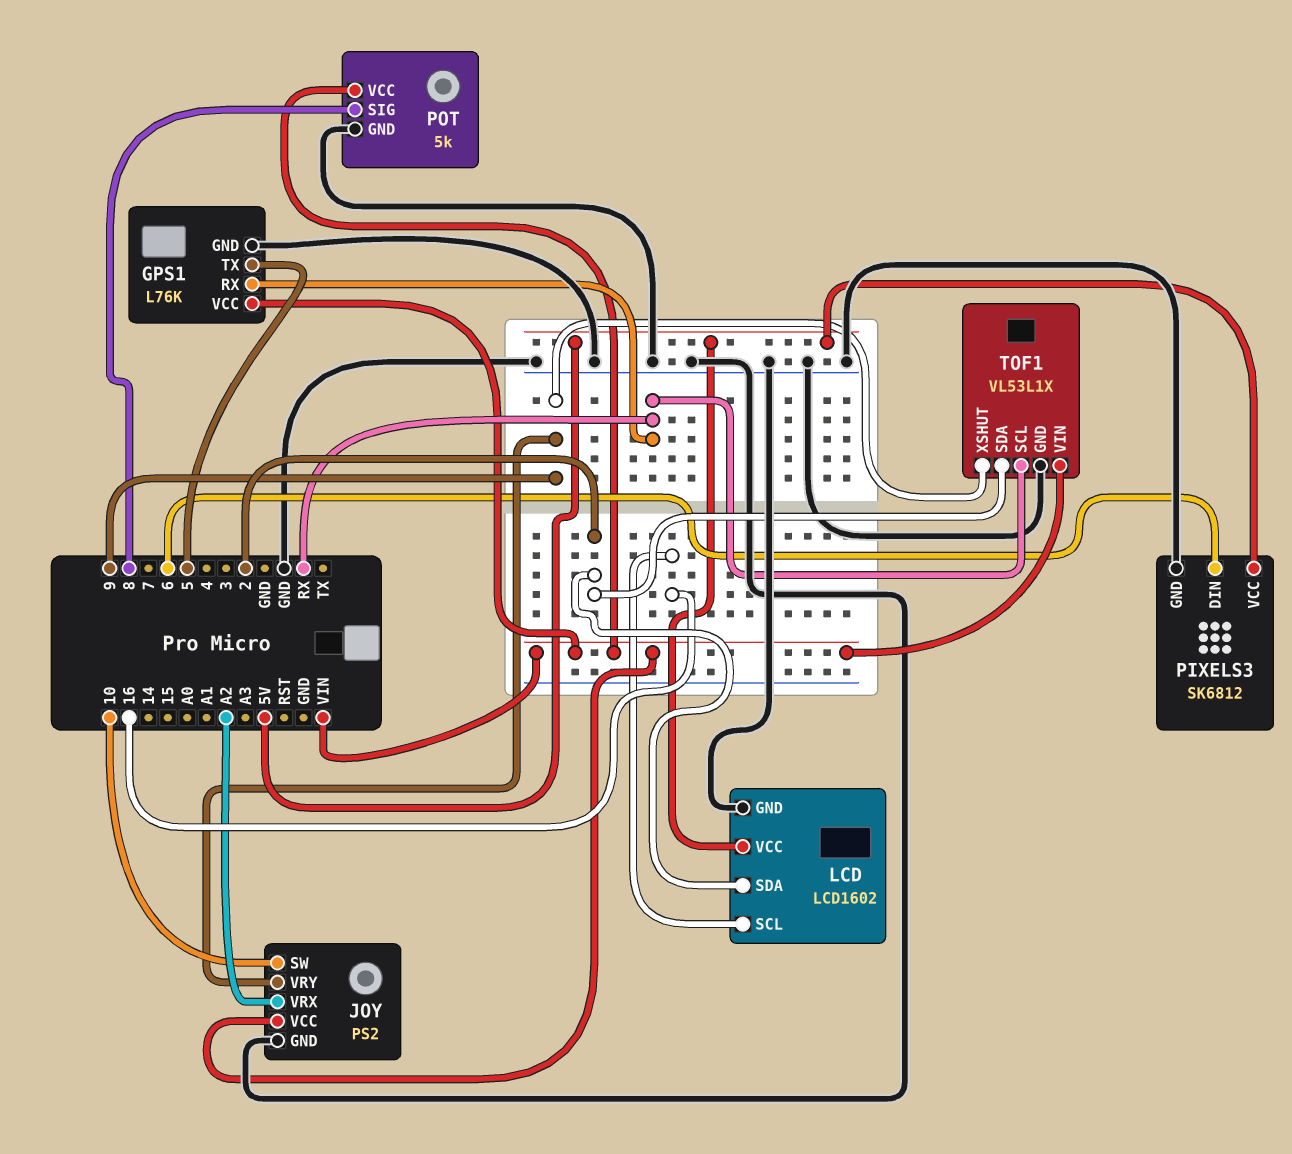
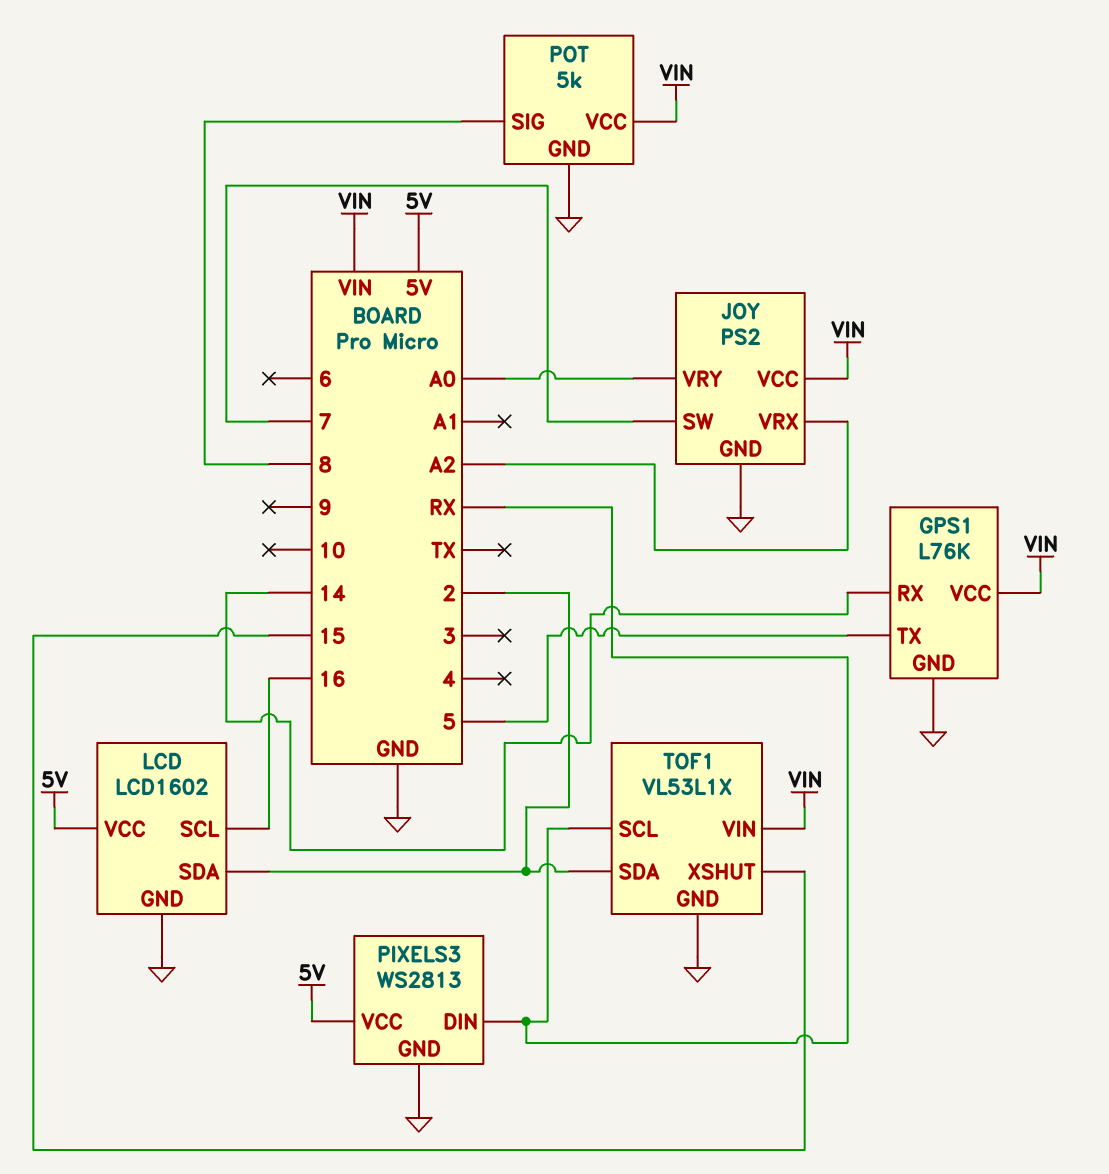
GPS1 pin RX: RX -> 14
JOY pin SW: 10 -> 7
JOY pin VRY: 9 -> A0
PIXELS3: SK6812 -> WS2813
PIXELS3 pin DIN: 6 -> RX
TOF1 pin XSHUT: 9 -> 15

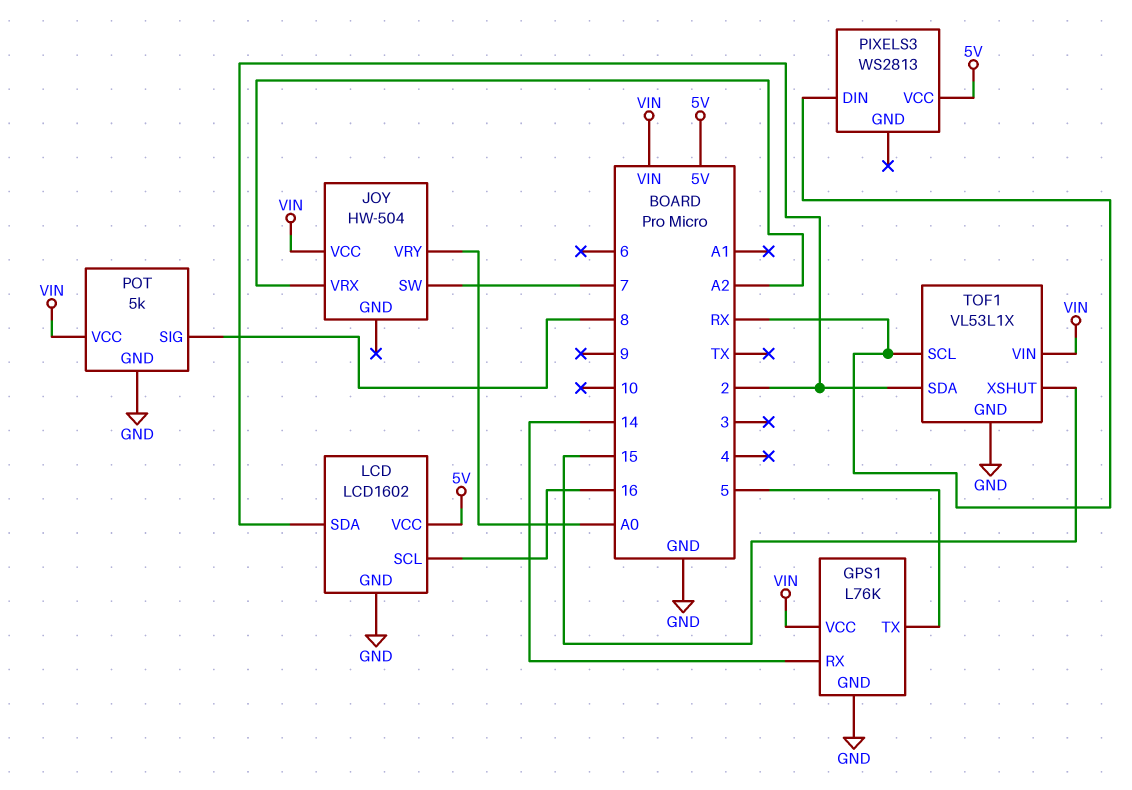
JOY: PS2 -> HW-504
JOY pin GND: GND -> none
PIXELS3 pin GND: GND -> none

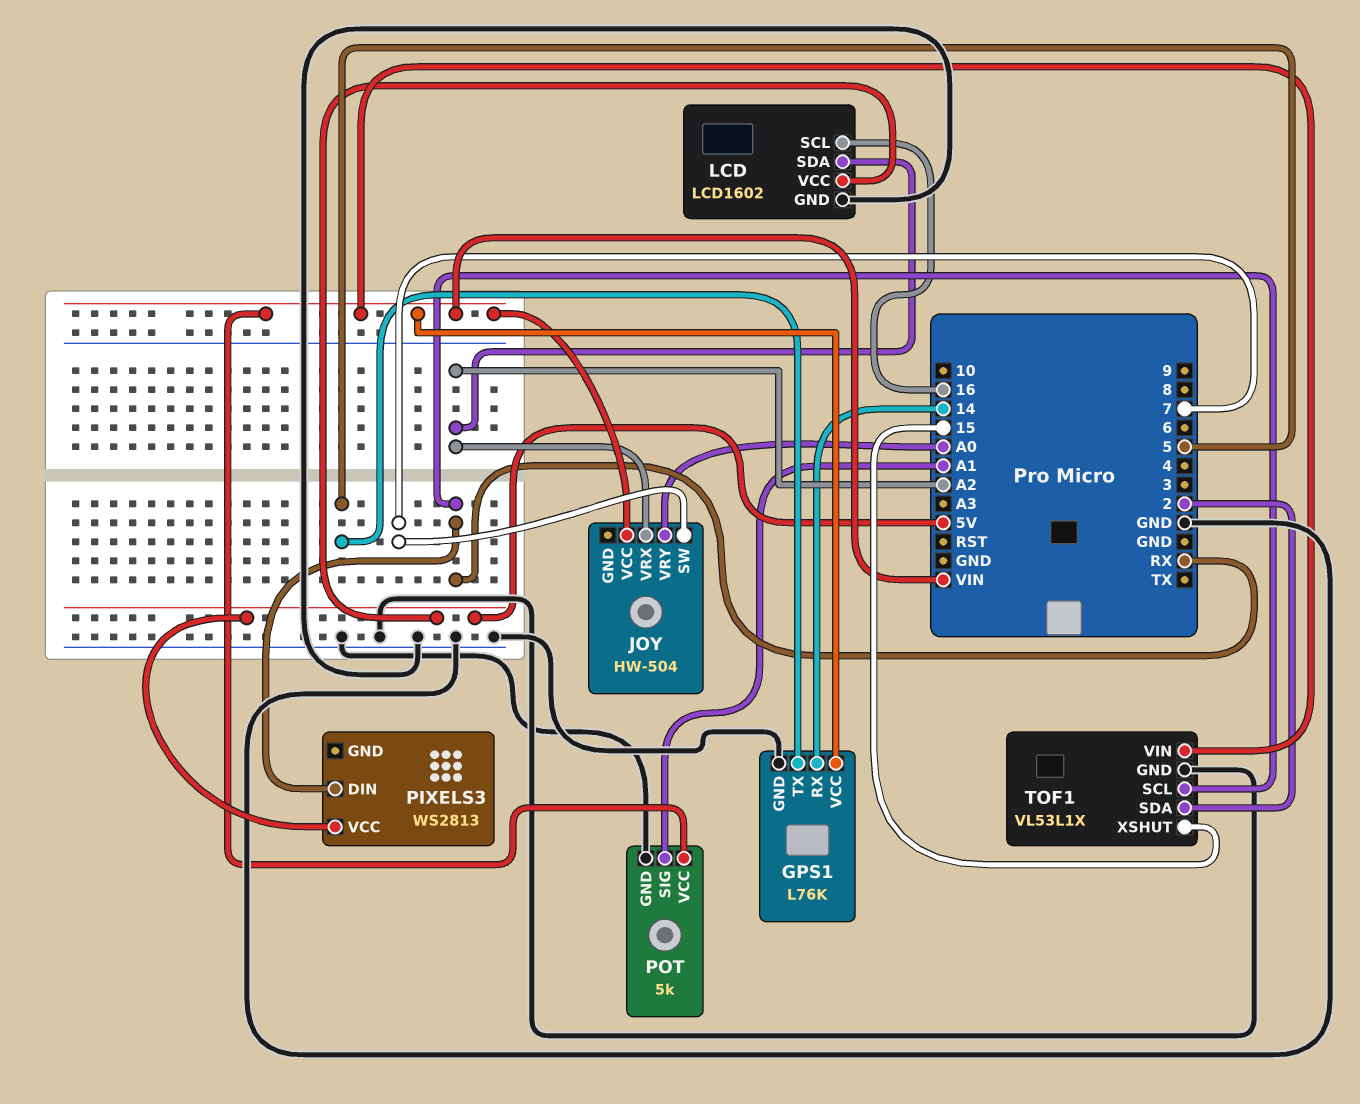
LCD pin SDA: 2 -> A2
POT pin SIG: 8 -> A1

